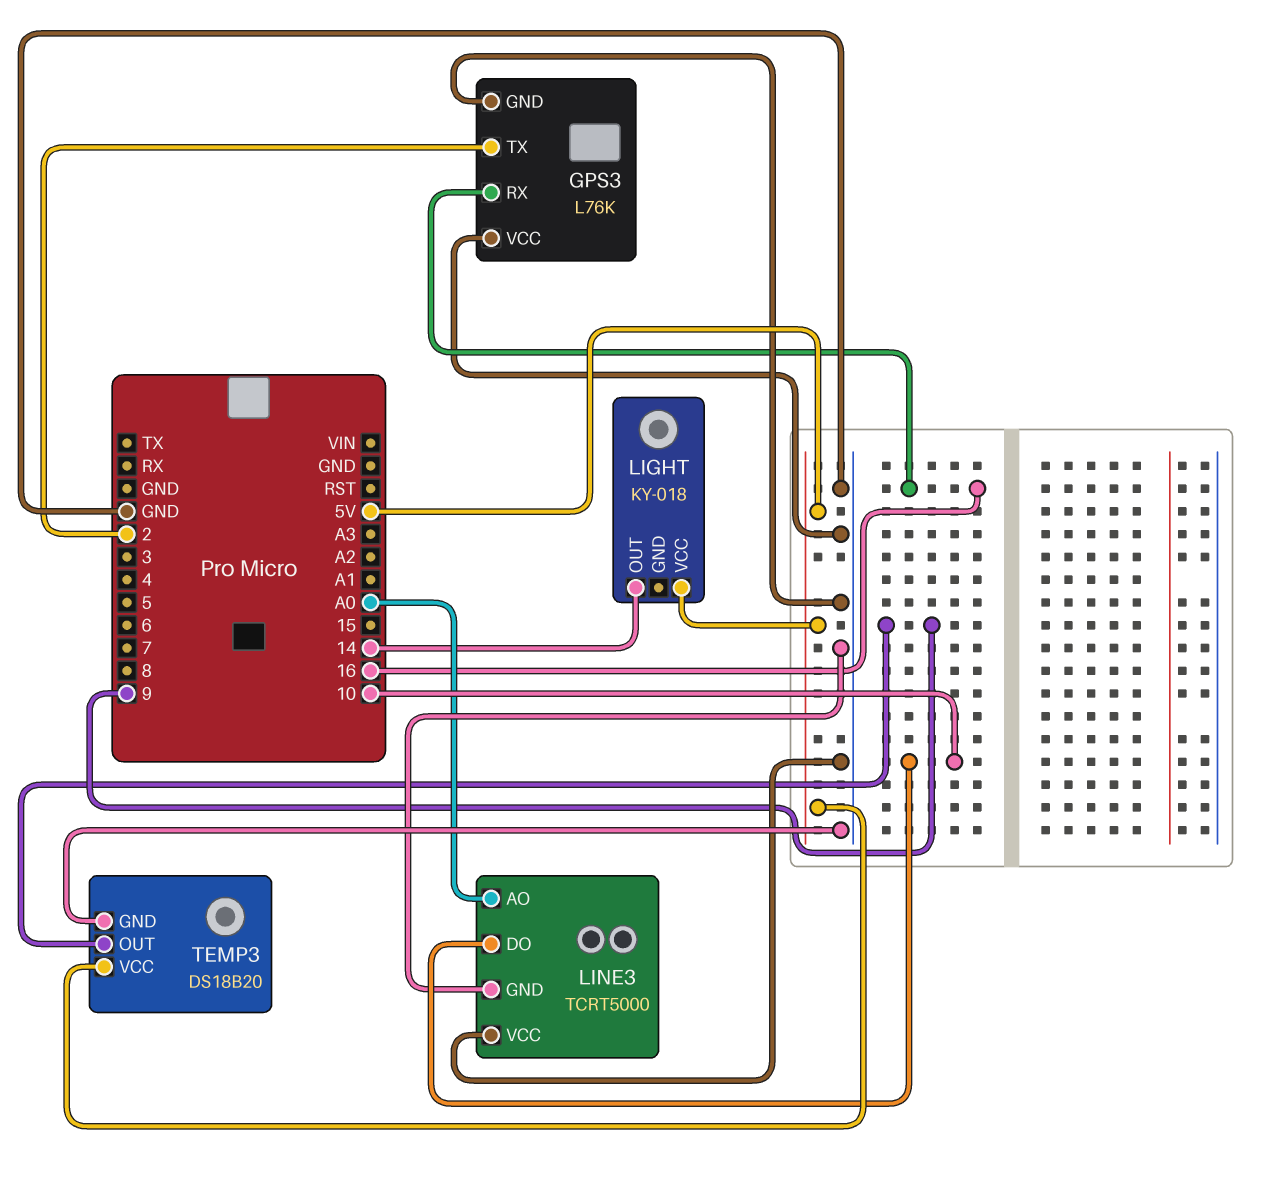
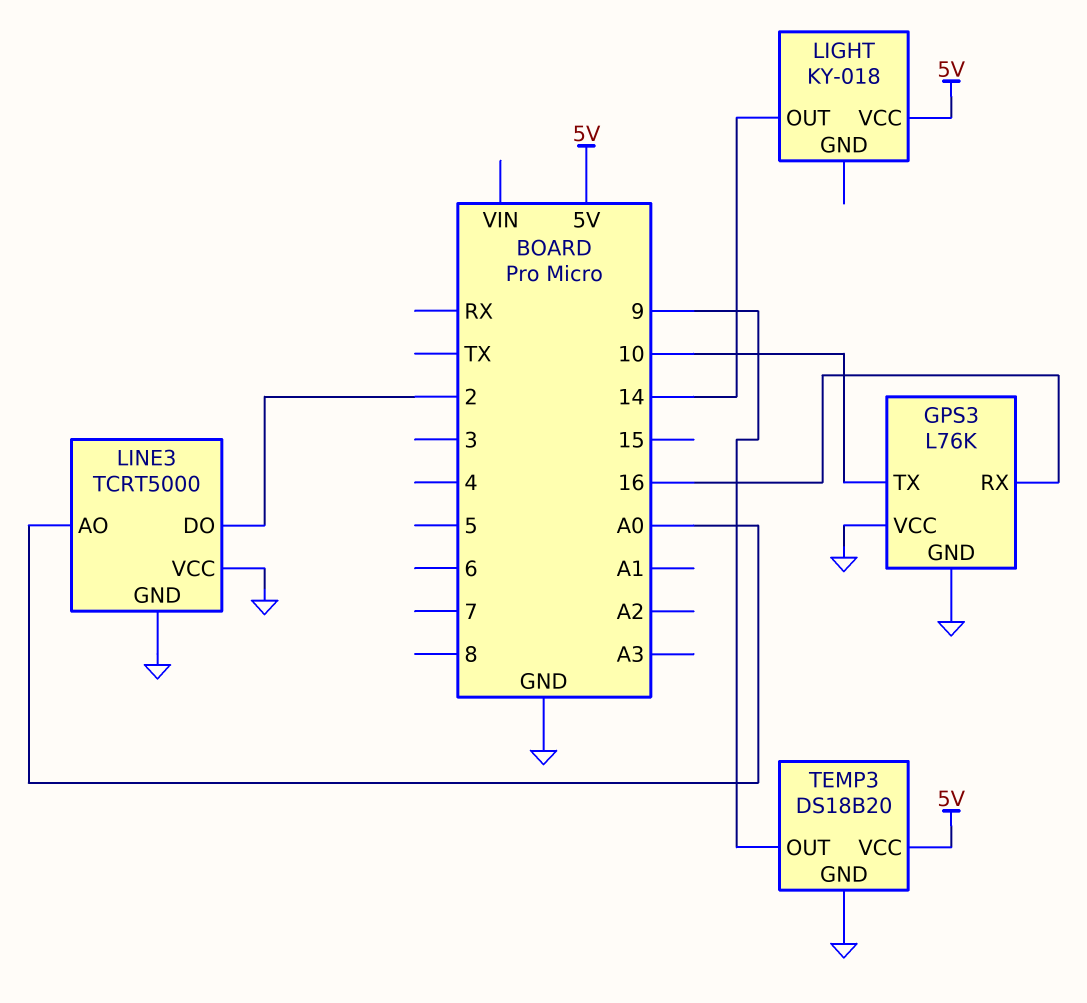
GPS3 pin TX: 2 -> 10
LINE3 pin DO: 10 -> 2

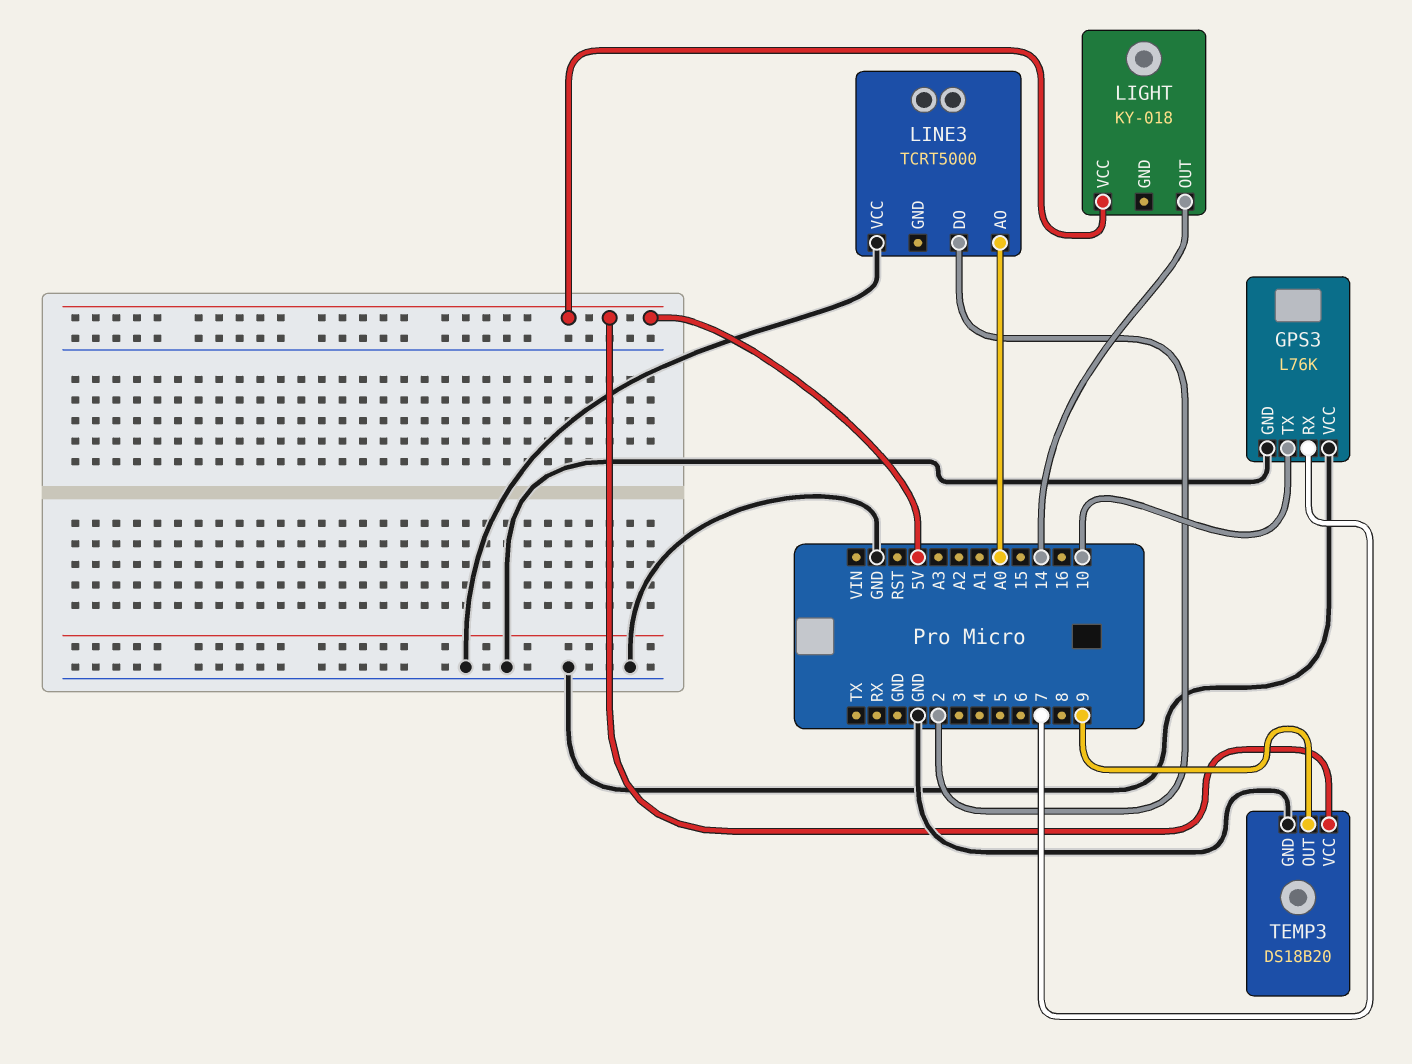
GPS3 pin RX: 16 -> 7
LINE3 pin GND: GND -> none

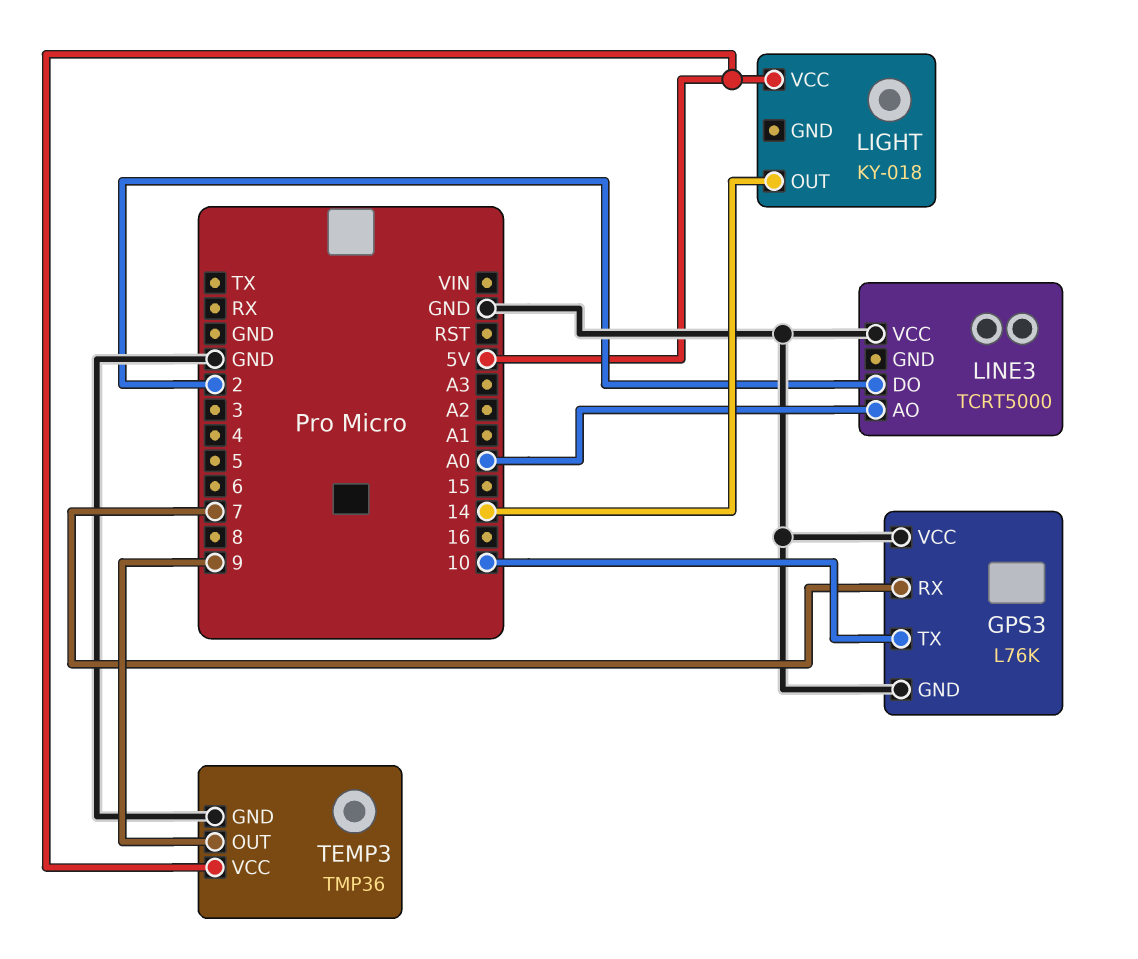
TEMP3: DS18B20 -> TMP36

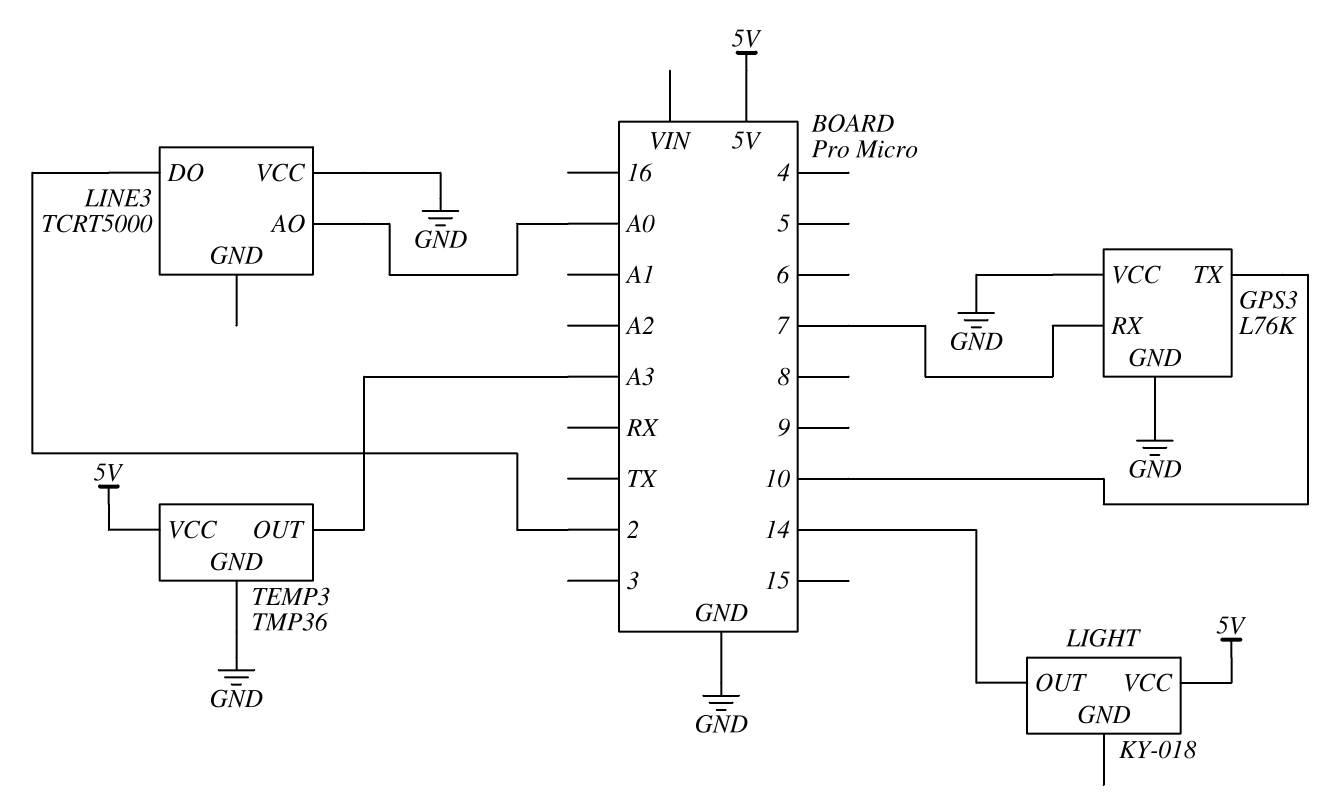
TEMP3 pin OUT: 9 -> A3

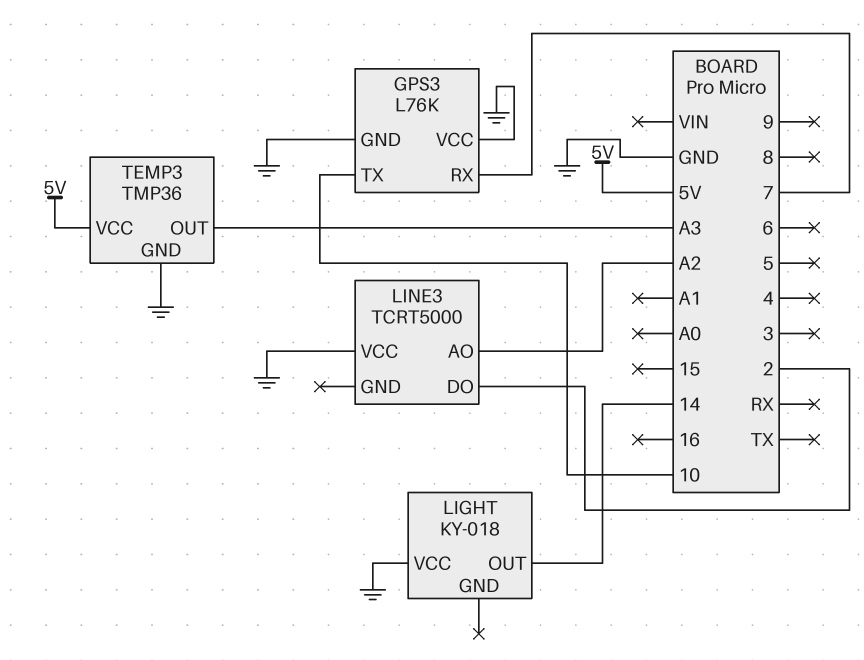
LIGHT pin VCC: 5V -> GND
LINE3 pin AO: A0 -> A2

